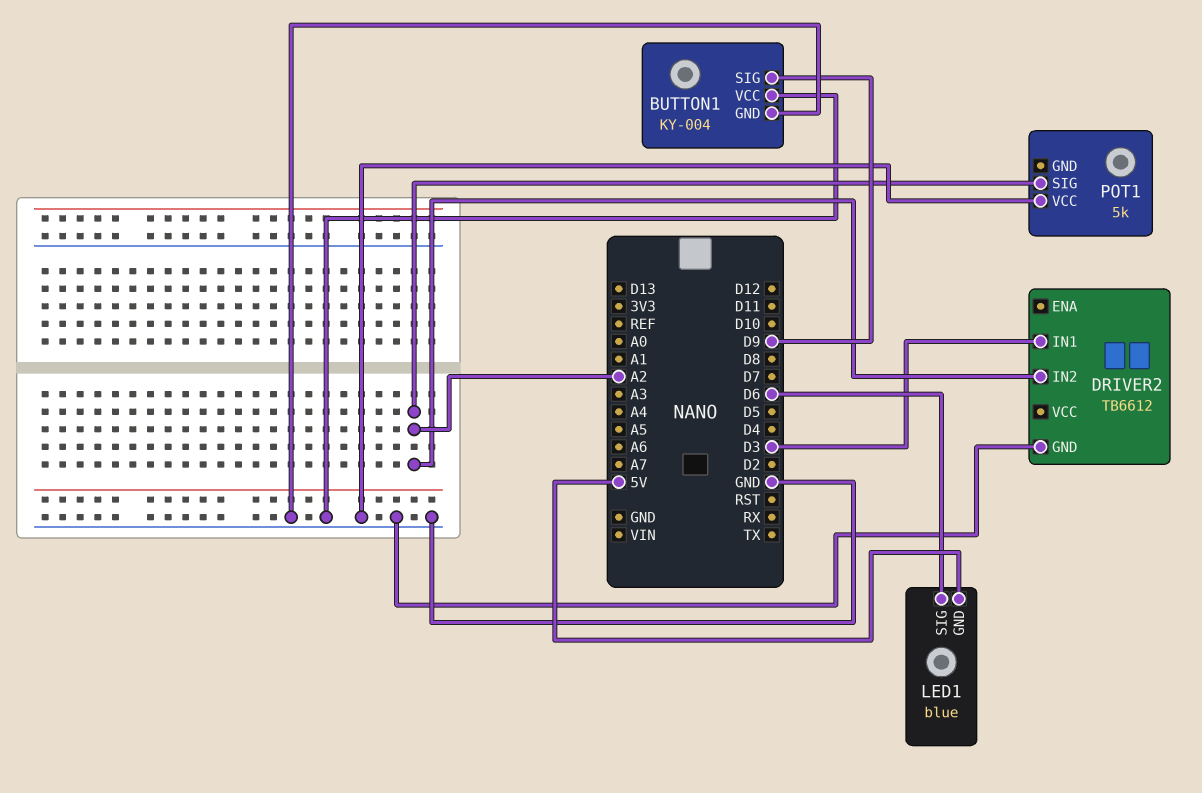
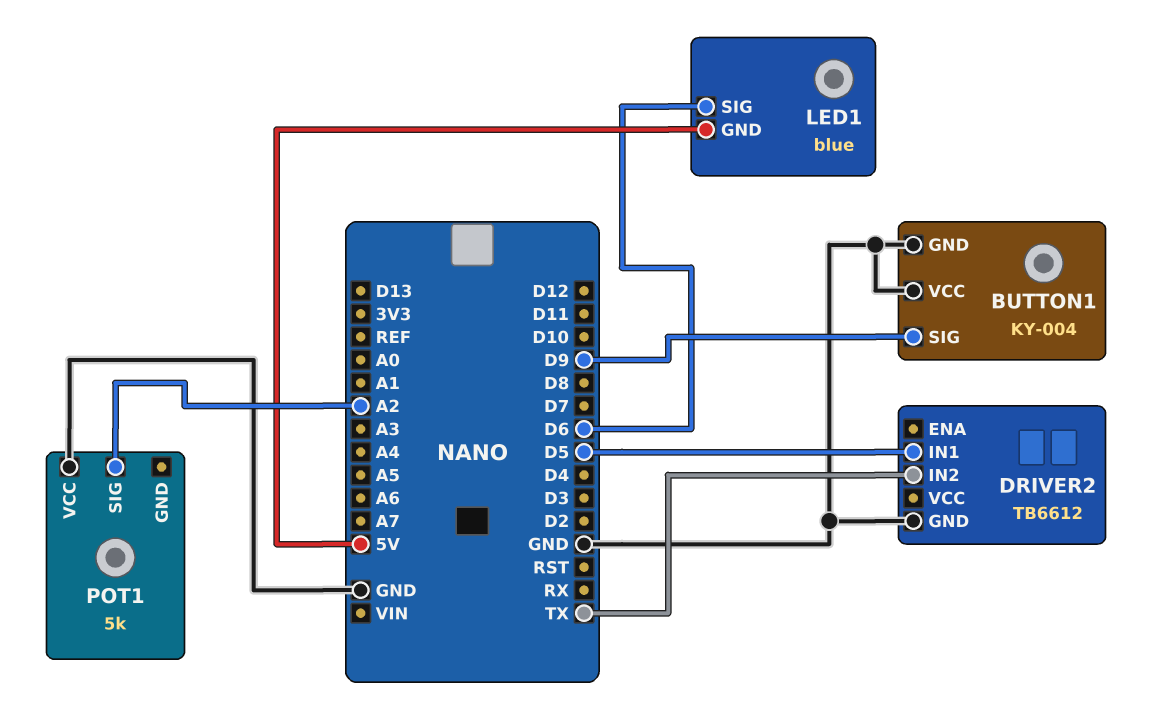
DRIVER2 pin IN1: D3 -> D5
DRIVER2 pin IN2: A2 -> TX

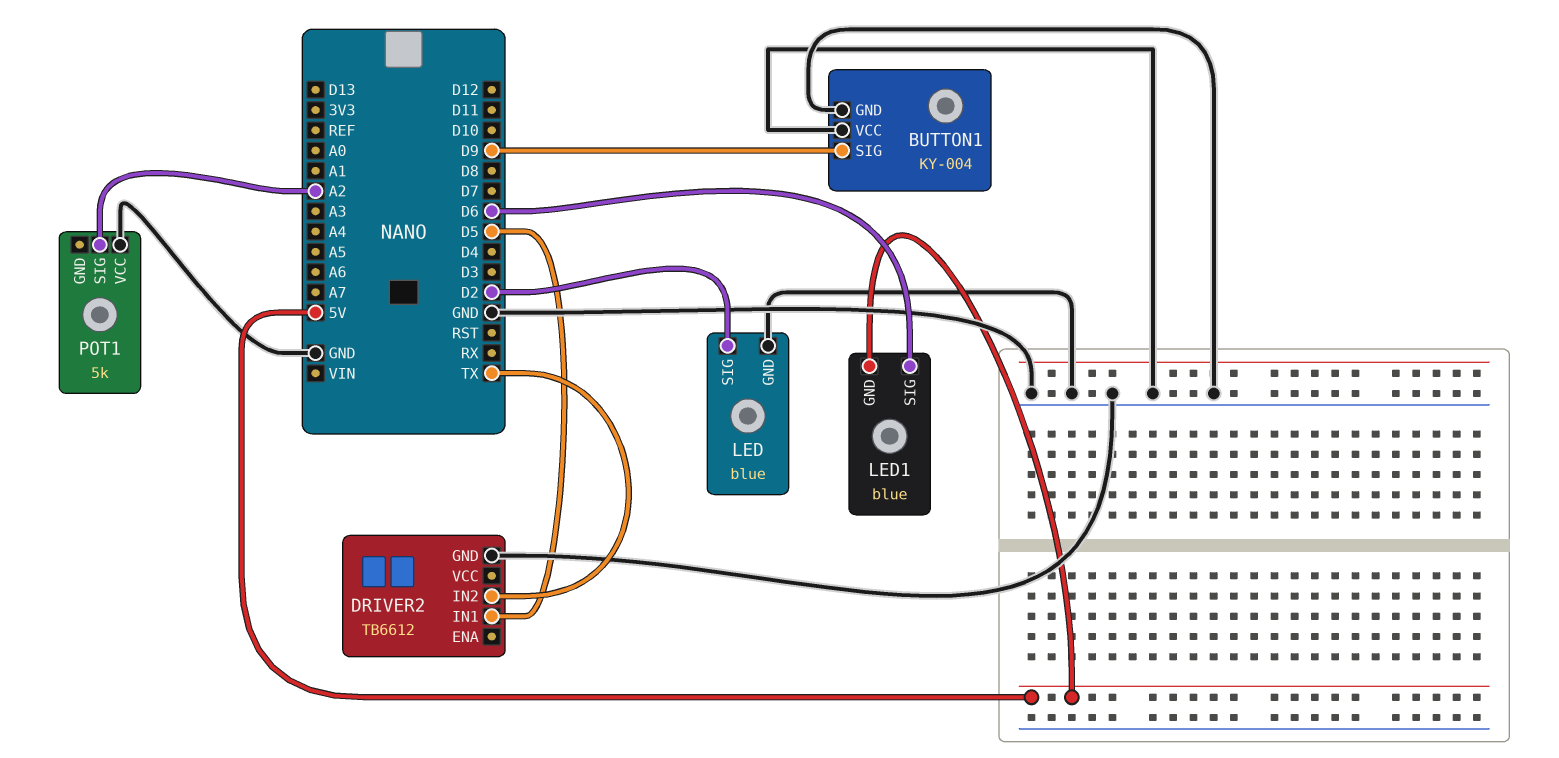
LED: none -> blue
LED pin GND: none -> GND
LED pin SIG: none -> D2

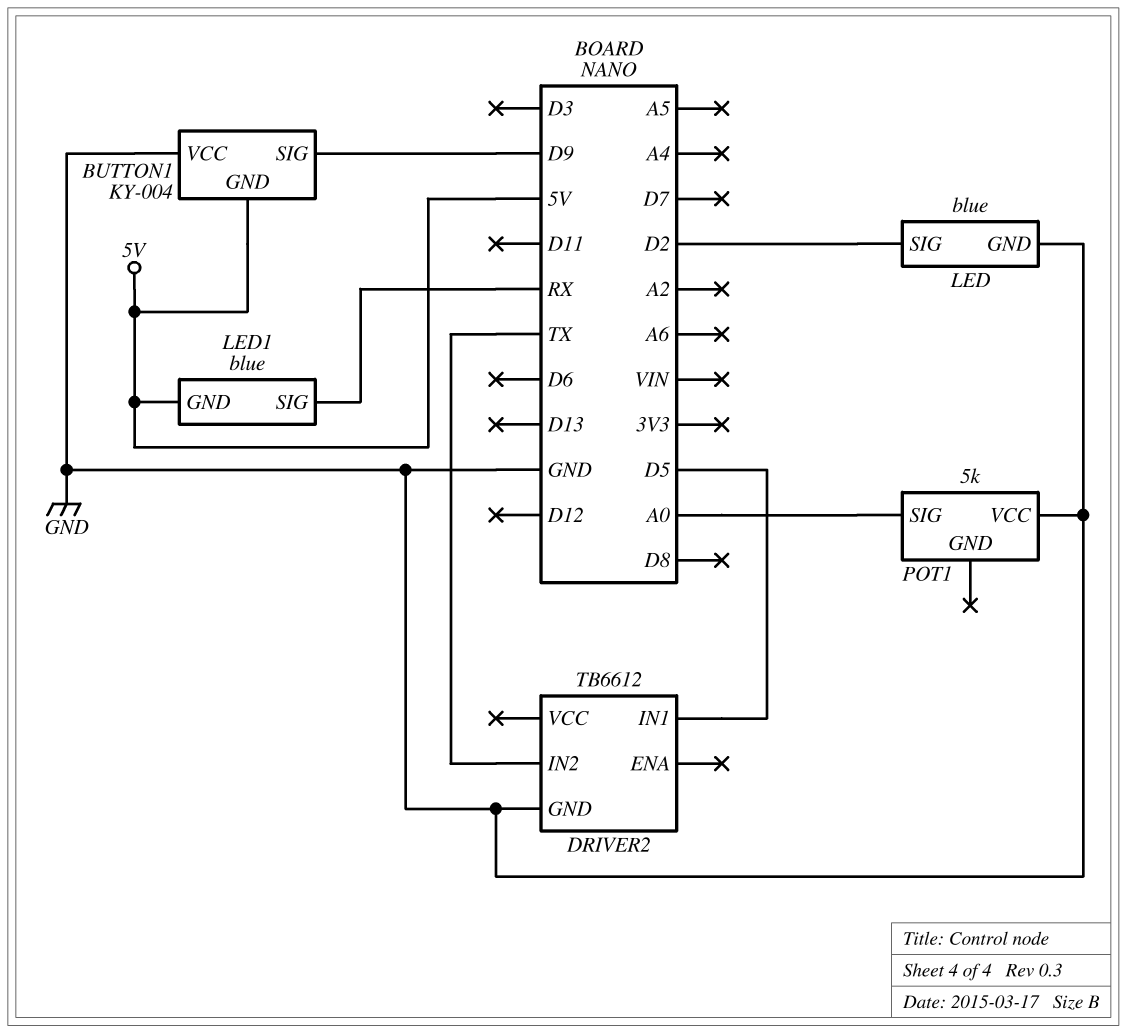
BUTTON1 pin GND: GND -> 5V
LED1 pin SIG: D6 -> RX
POT1 pin SIG: A2 -> A0

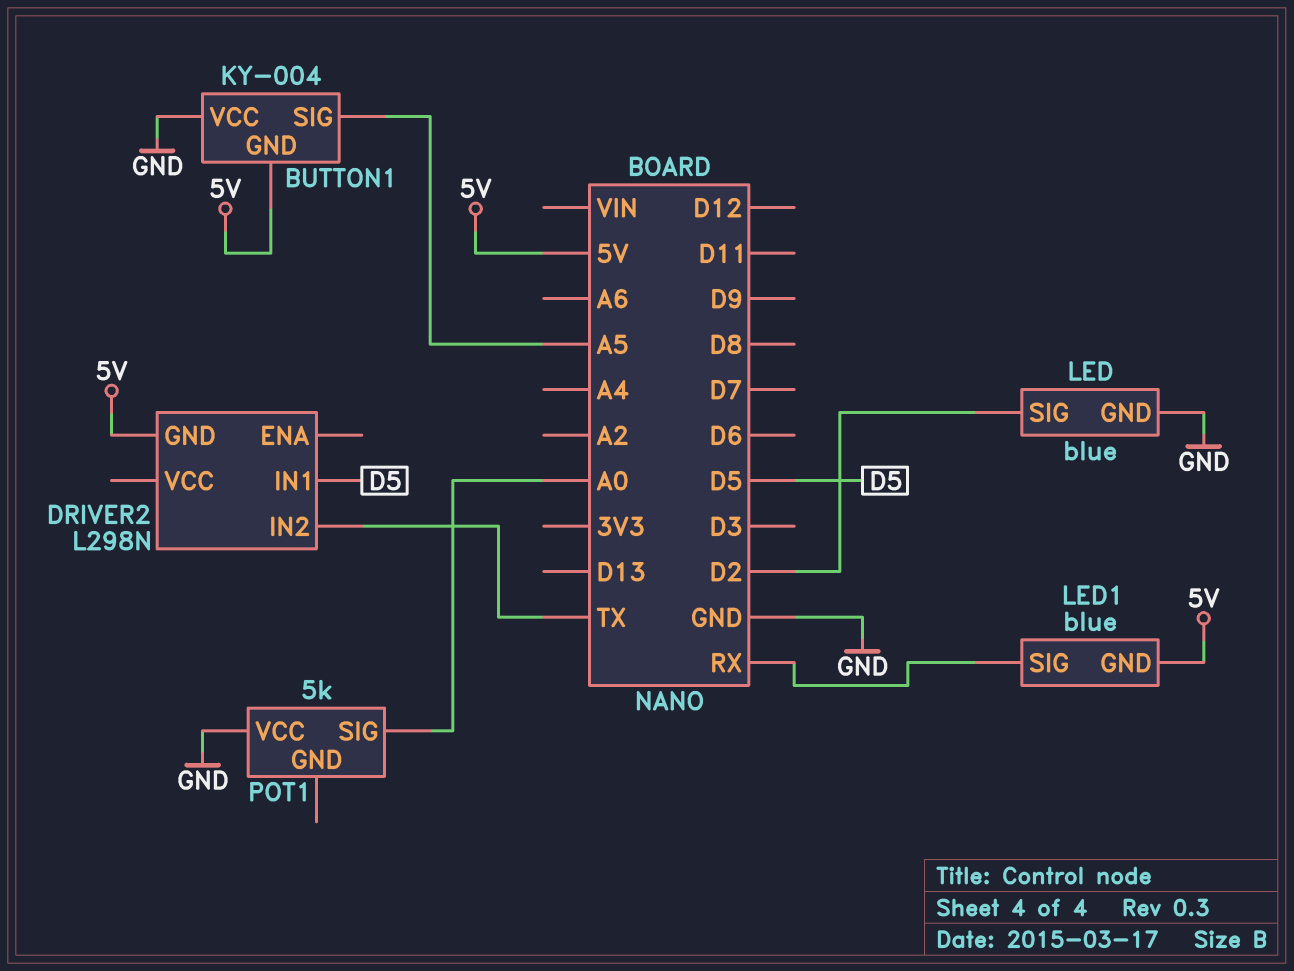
BUTTON1 pin SIG: D9 -> A5
DRIVER2: TB6612 -> L298N
DRIVER2 pin GND: GND -> 5V

